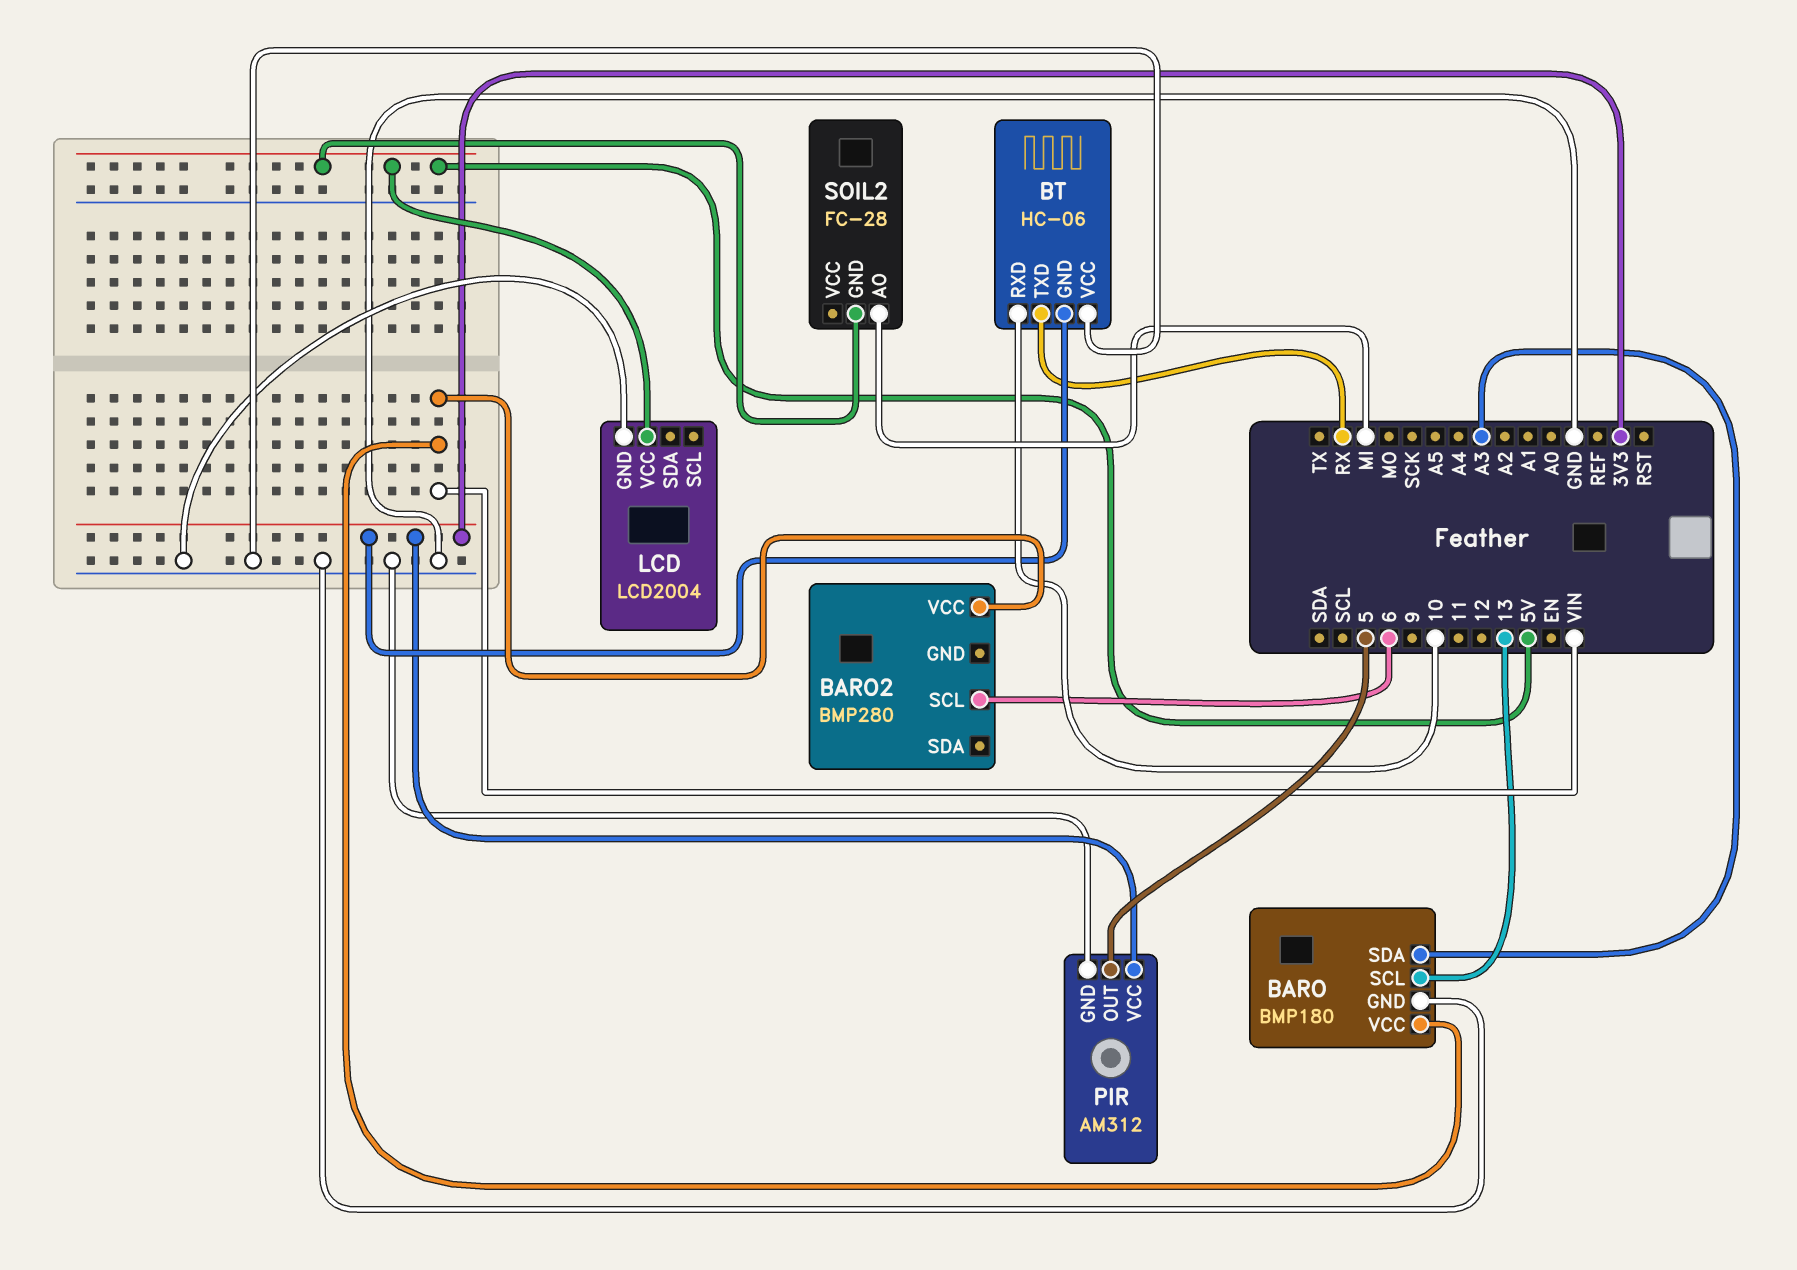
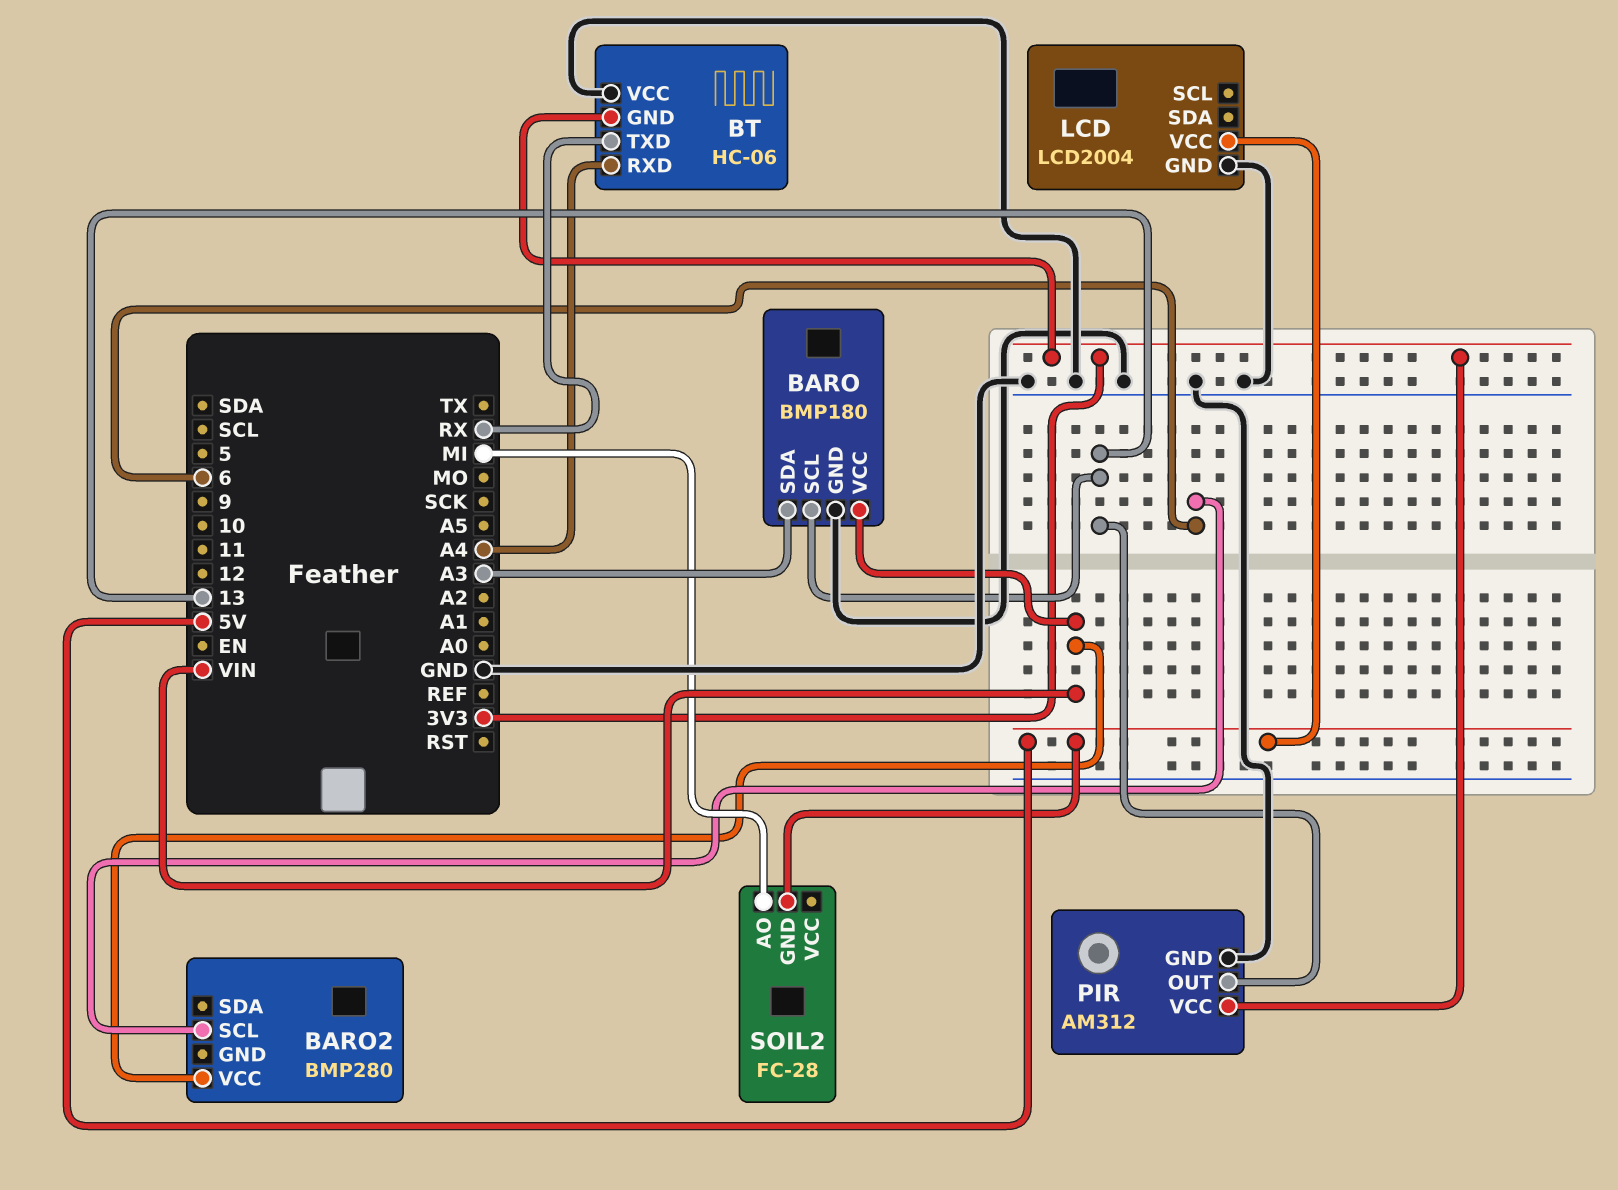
BT pin RXD: 10 -> A4
PIR pin OUT: 5 -> 13

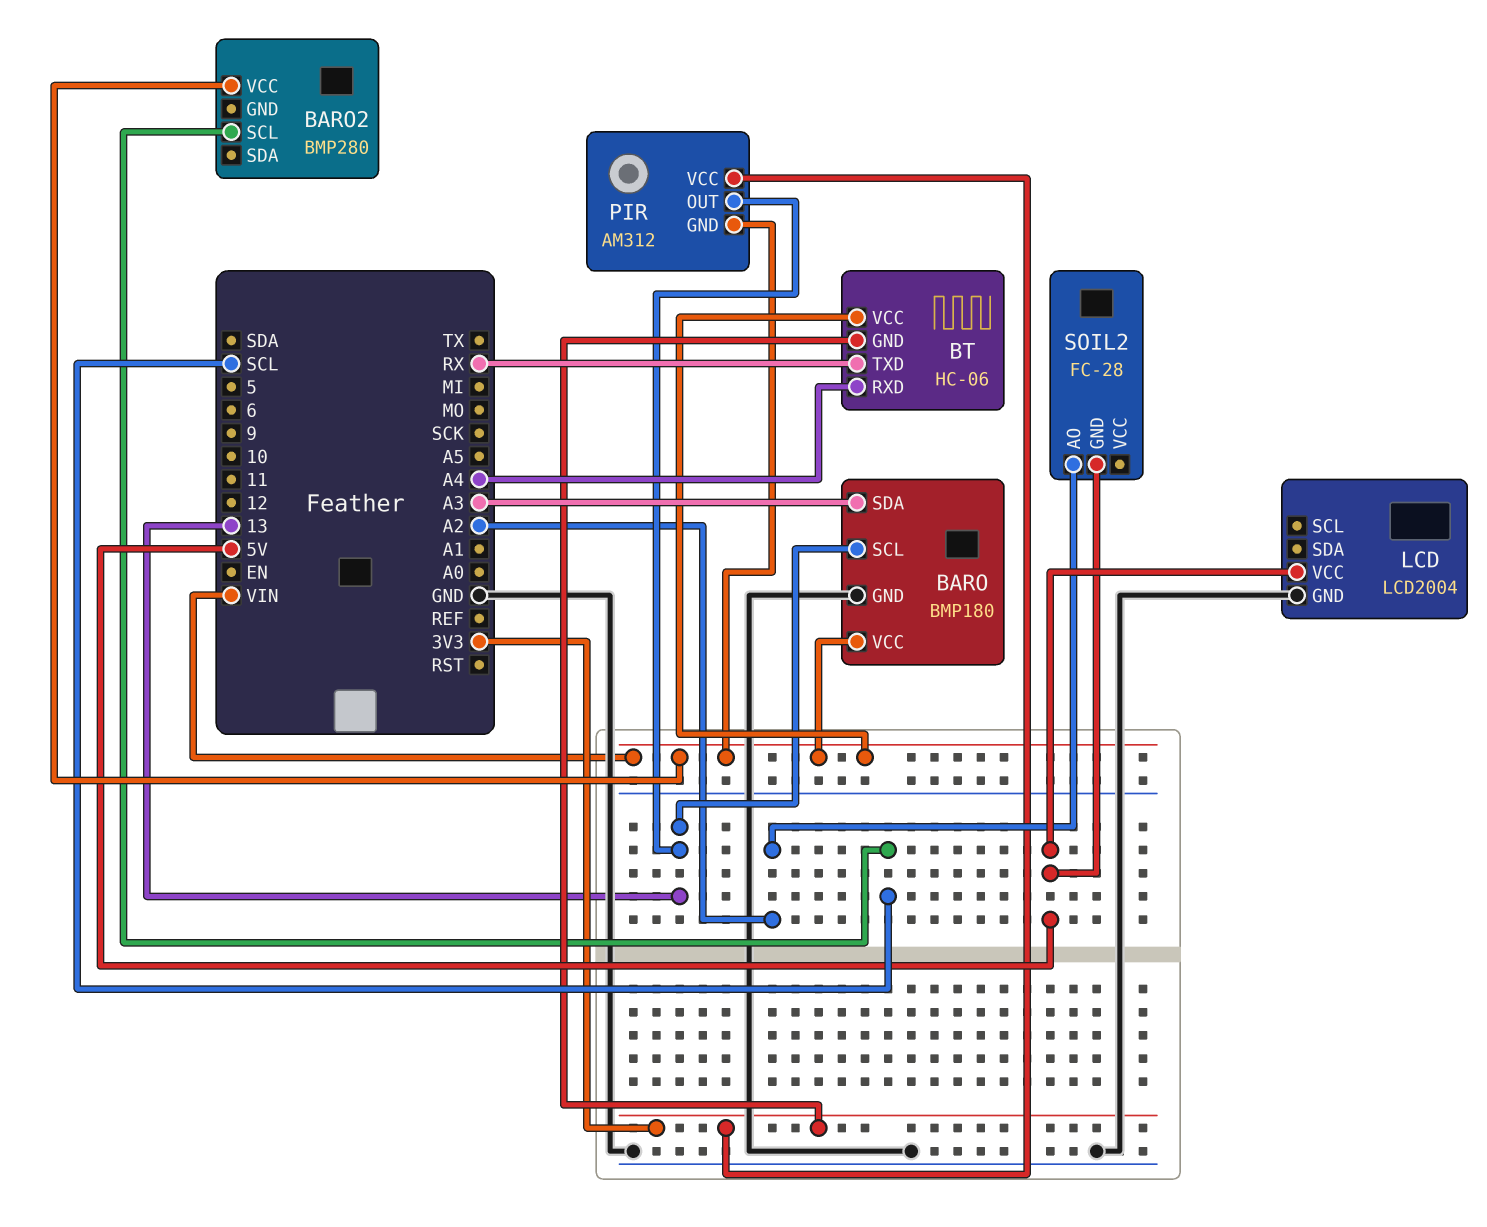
BARO2 pin SCL: 6 -> SCL
BT pin VCC: GND -> VIN
PIR pin GND: GND -> VIN
SOIL2 pin AO: MI -> A2

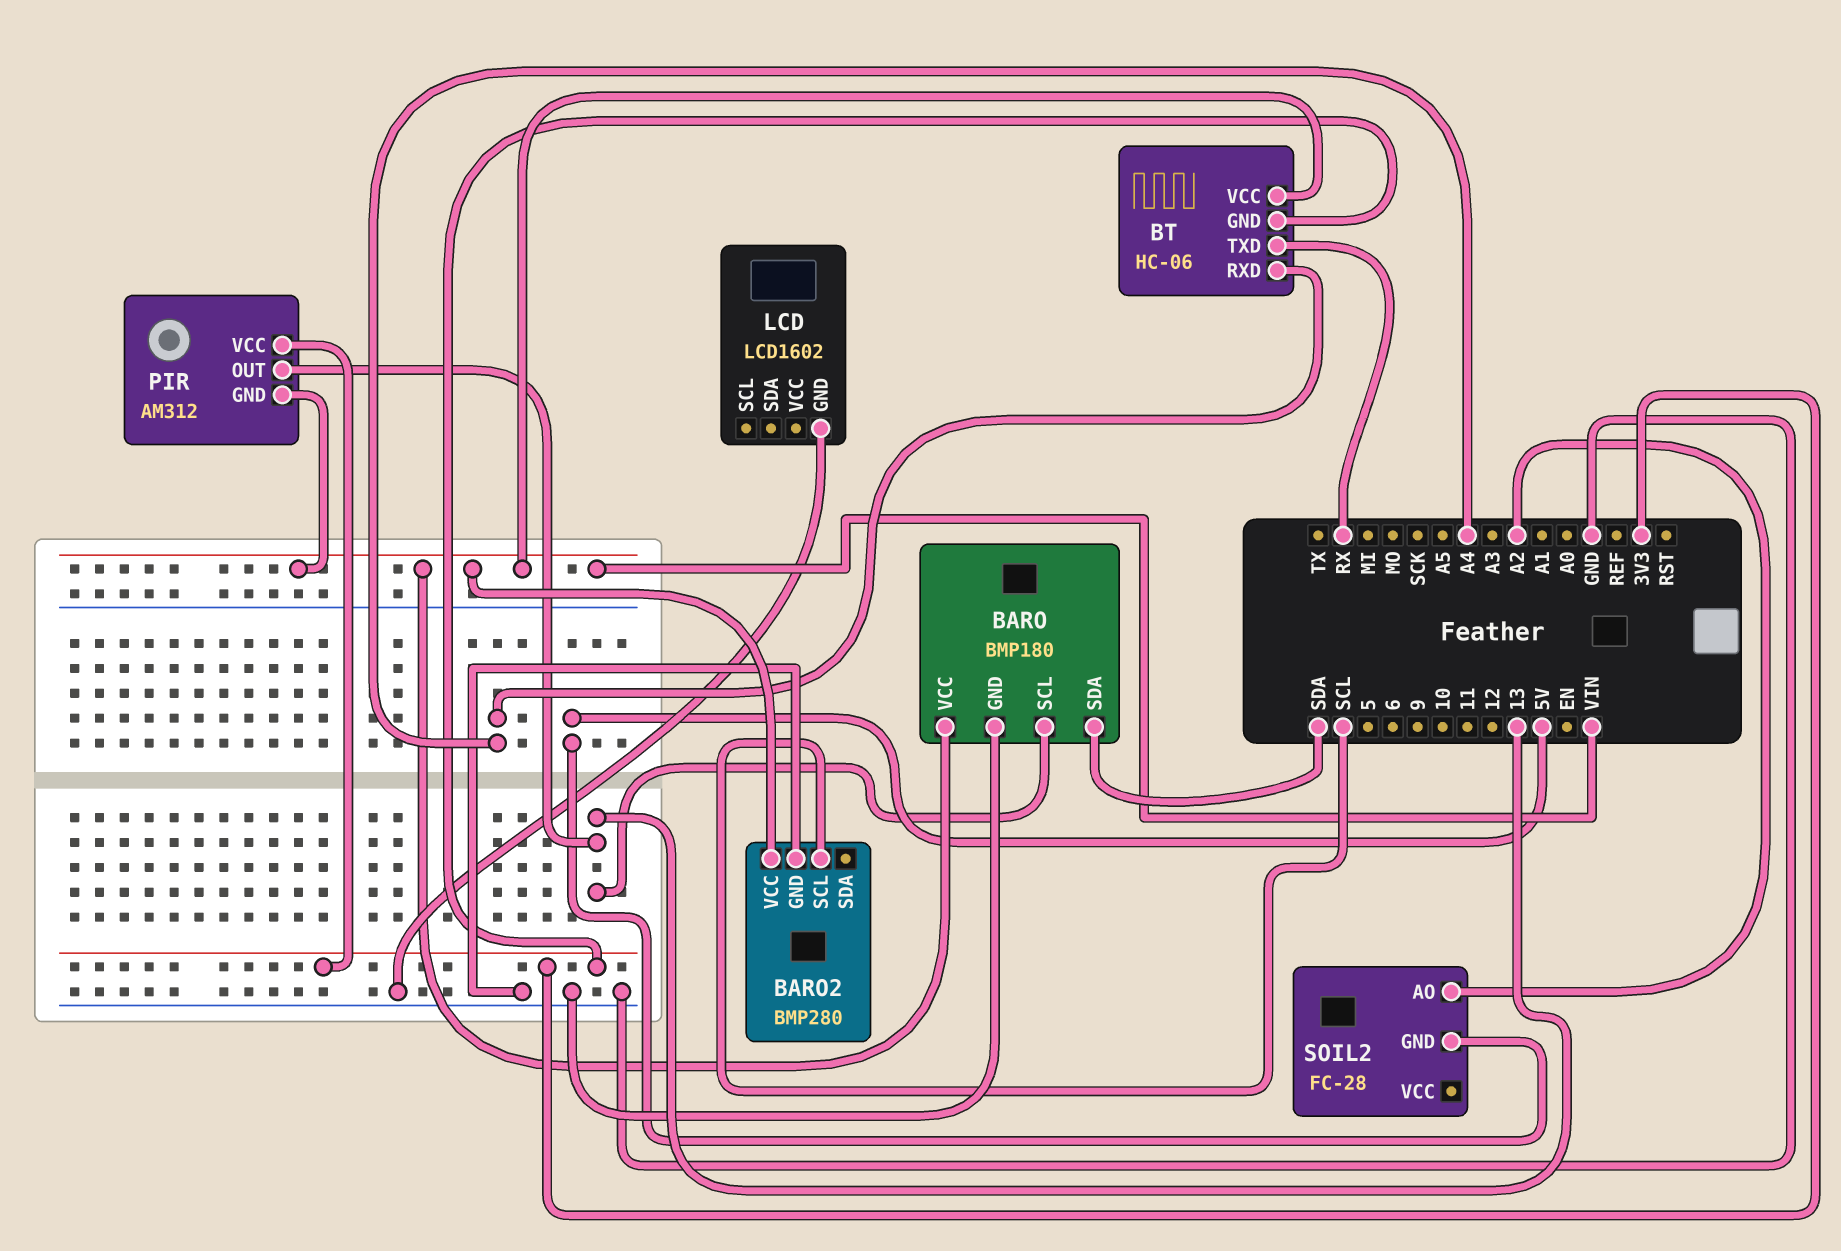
BARO pin SDA: A3 -> SDA
BARO2 pin GND: none -> GND
LCD: LCD2004 -> LCD1602
LCD pin VCC: 5V -> none

